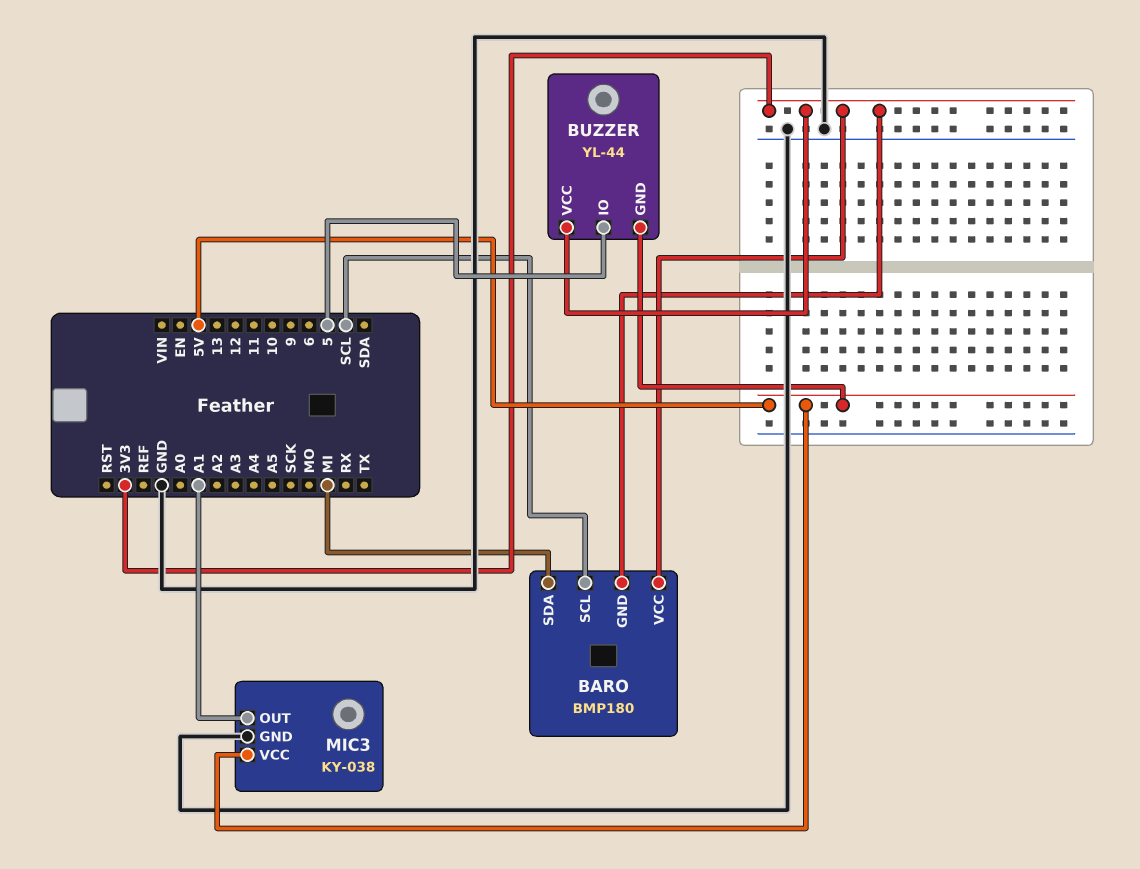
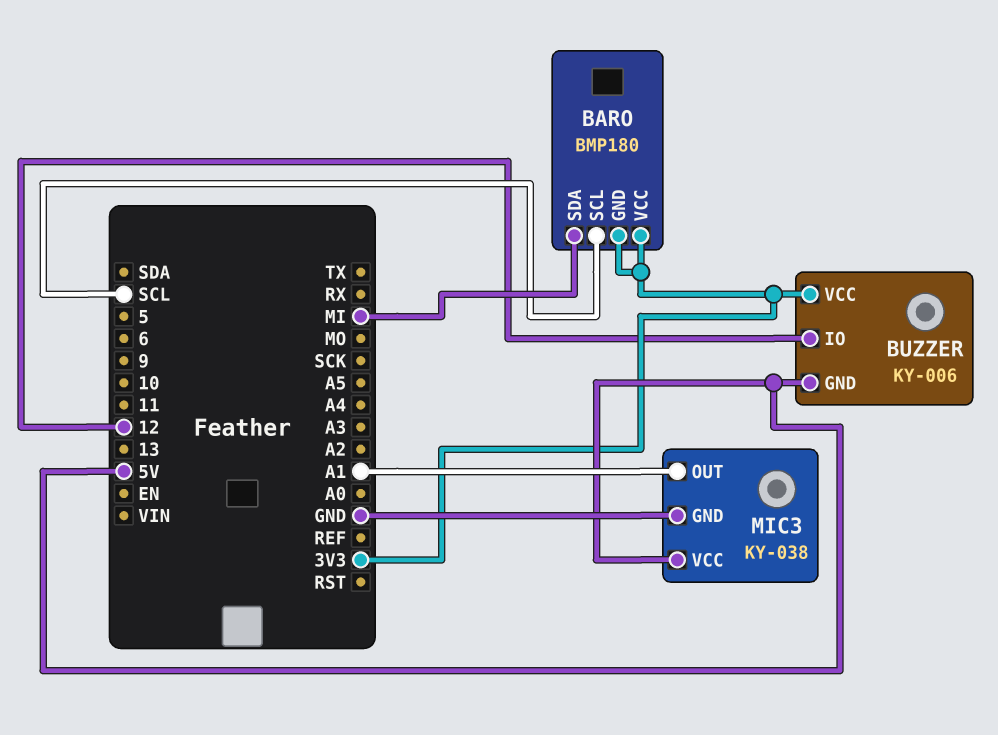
BUZZER: YL-44 -> KY-006
BUZZER pin IO: 5 -> 12

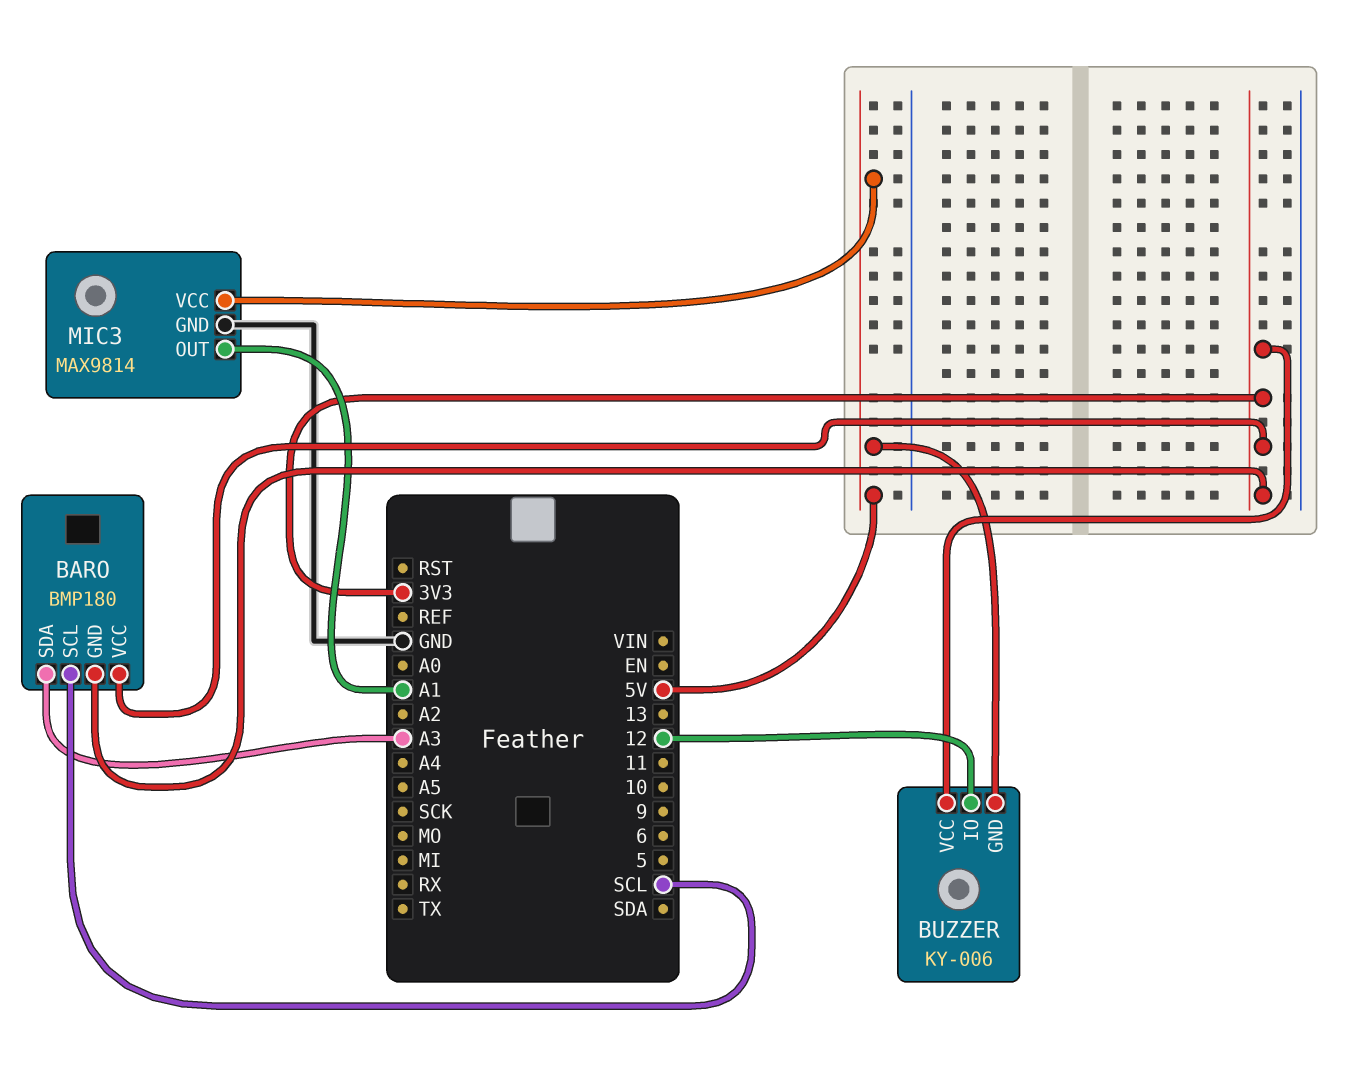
BARO pin SDA: MI -> A3
MIC3: KY-038 -> MAX9814

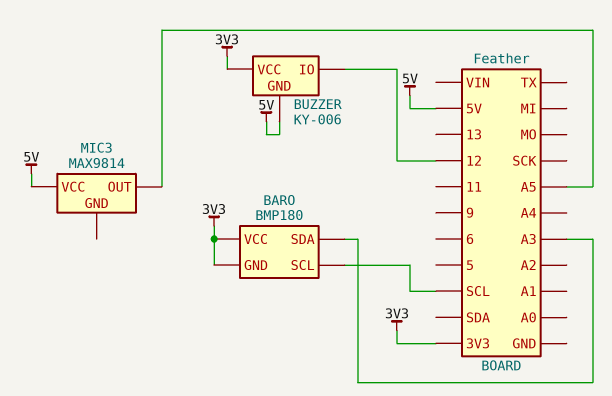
MIC3 pin GND: GND -> none
MIC3 pin OUT: A1 -> A5

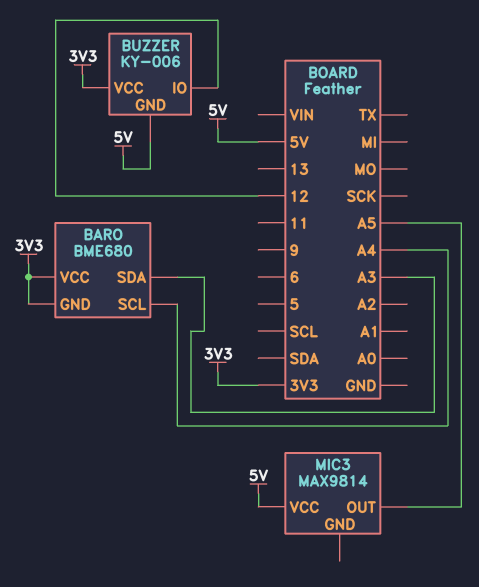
BARO: BMP180 -> BME680
BARO pin SCL: SCL -> A4

